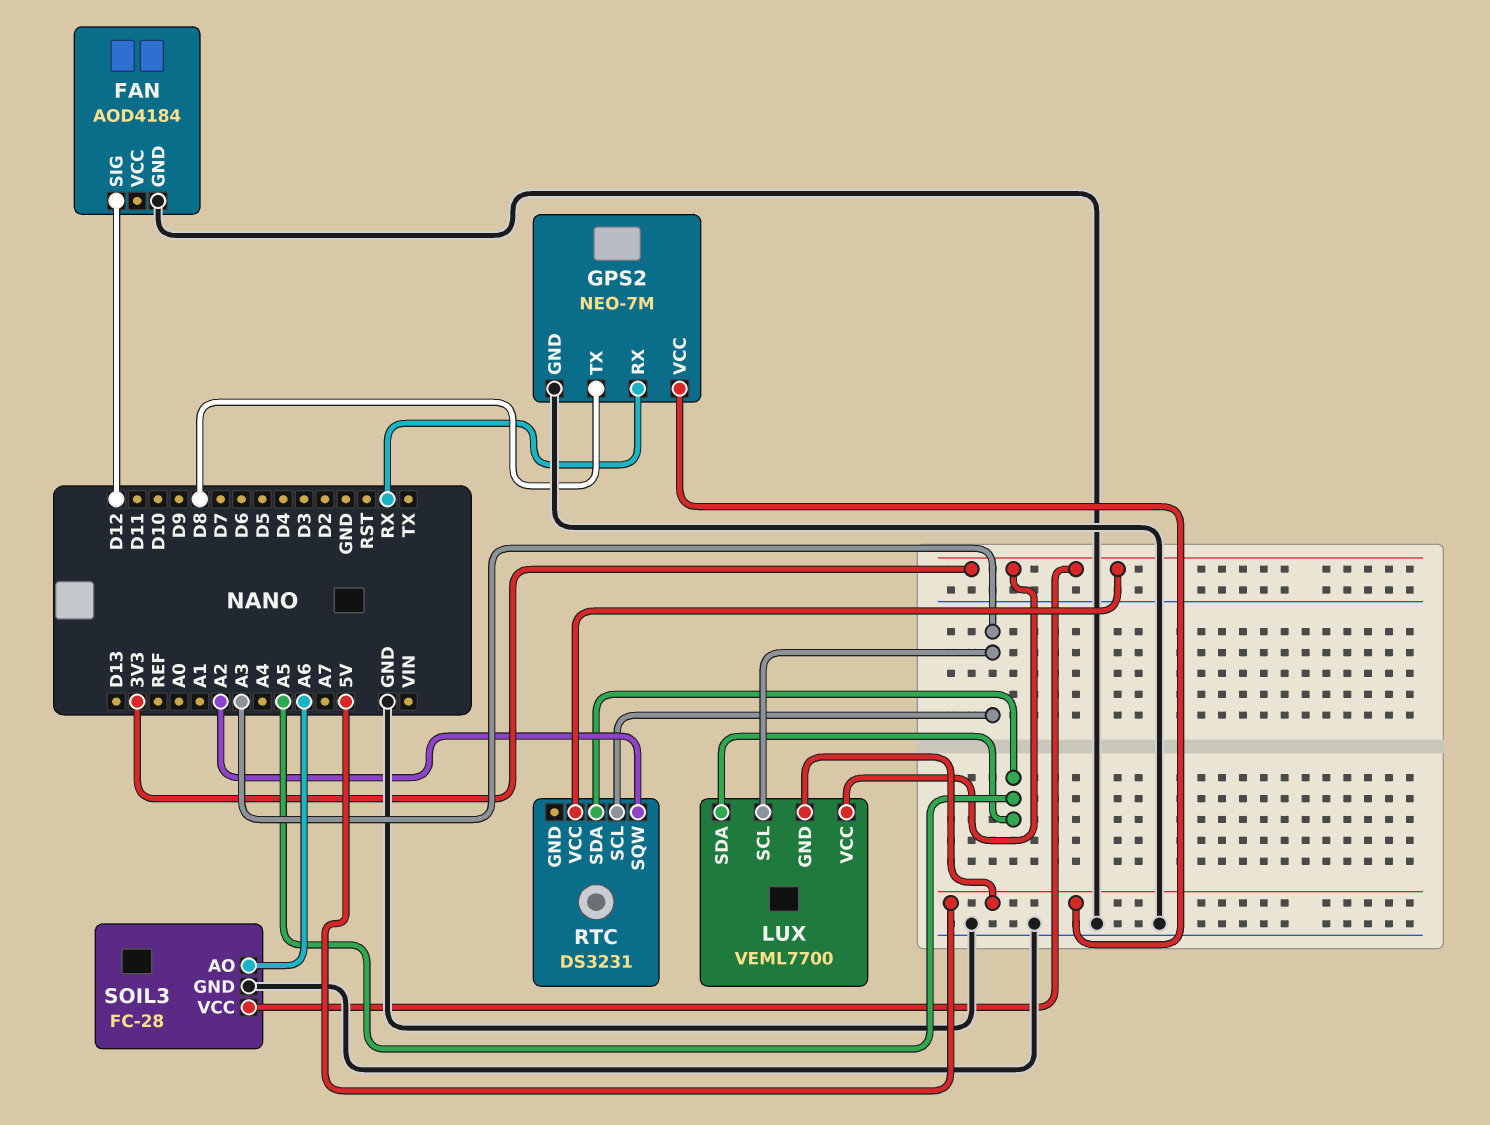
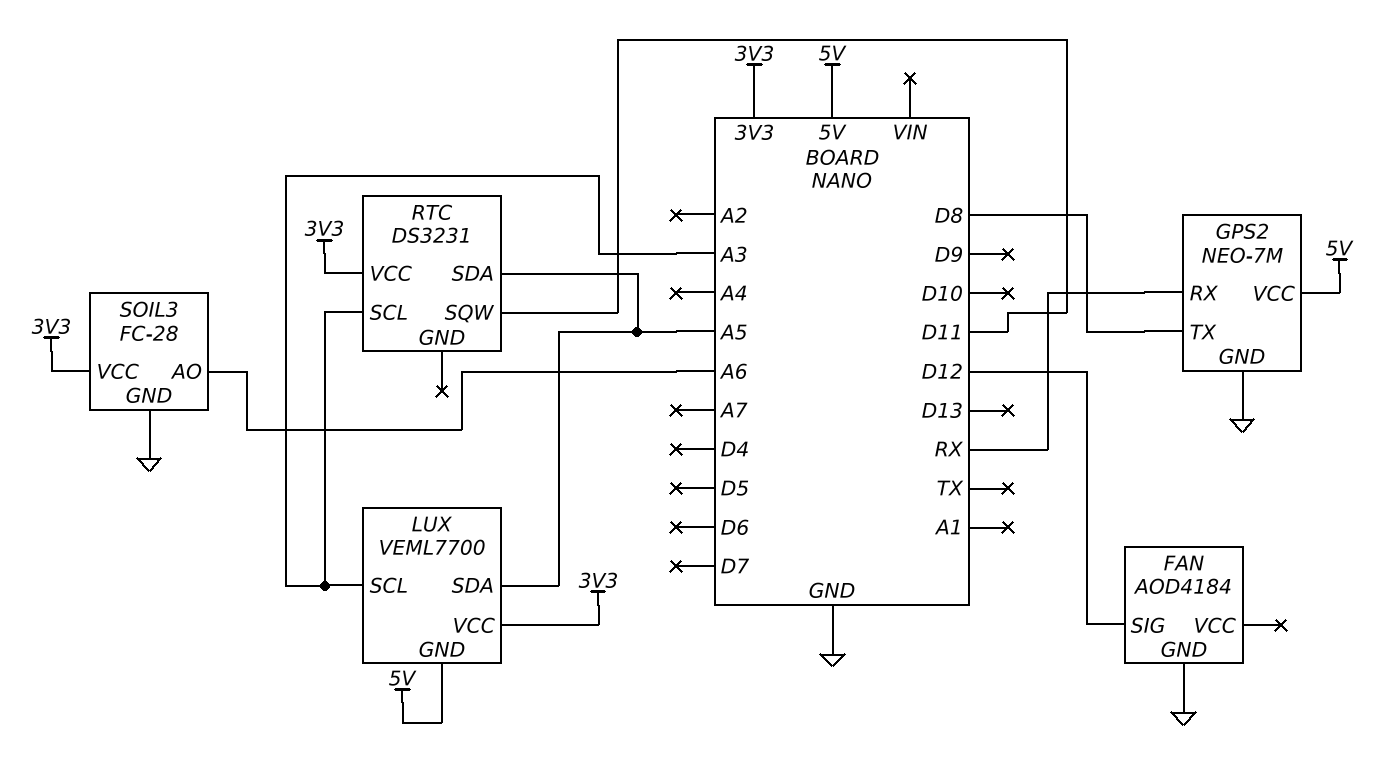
RTC pin SQW: A2 -> D11

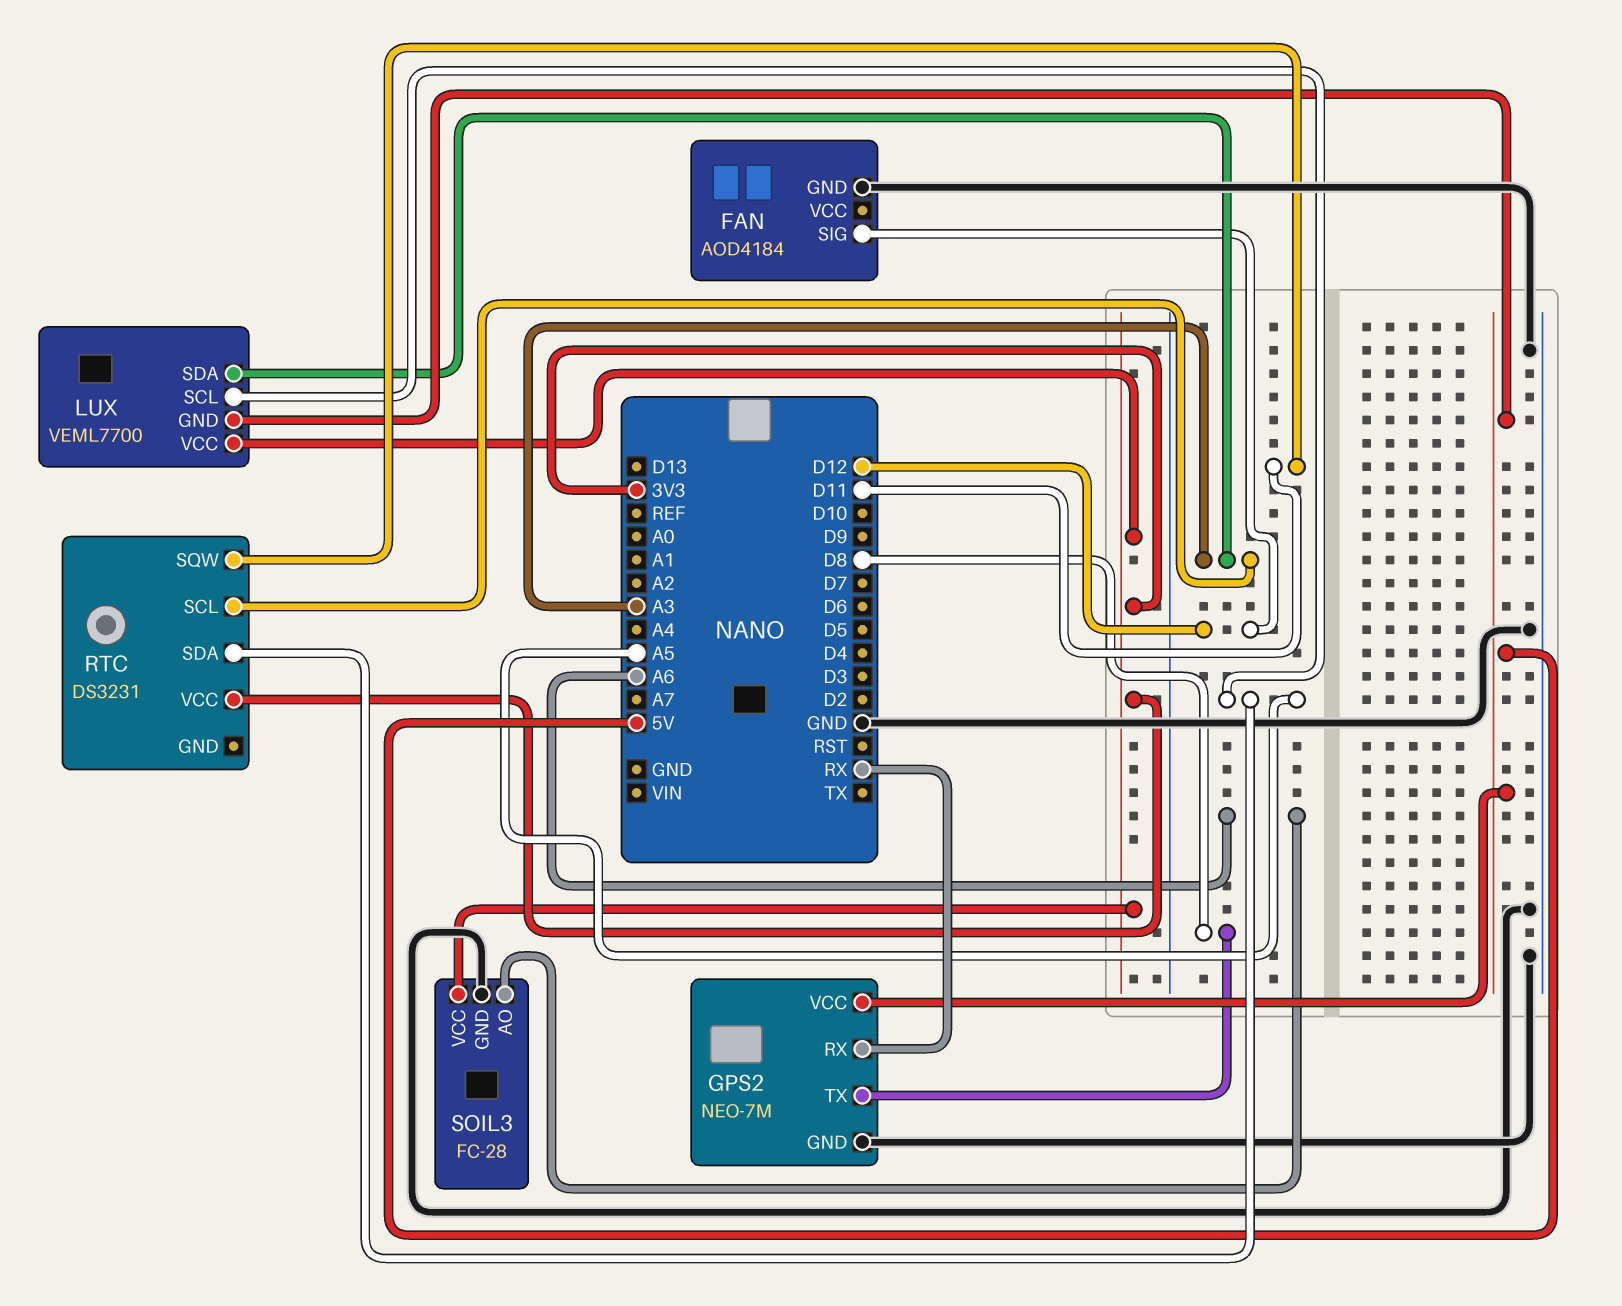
LUX pin SCL: A3 -> A5
LUX pin SDA: A5 -> A3

